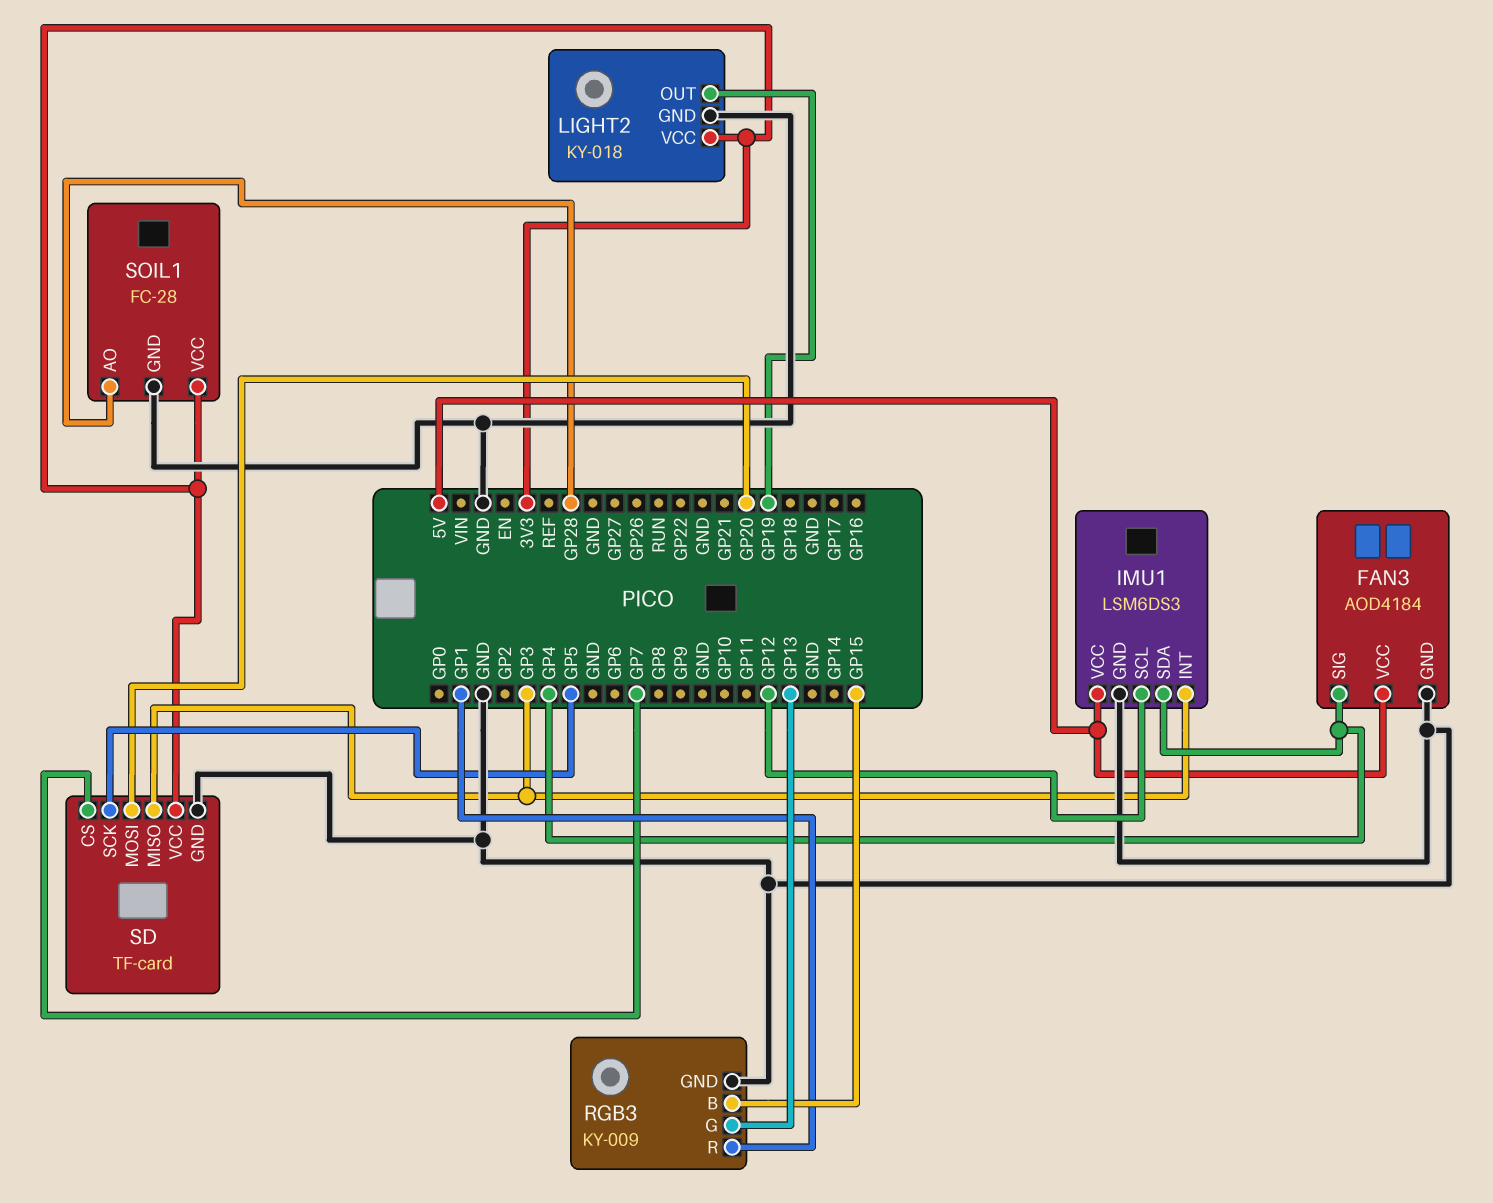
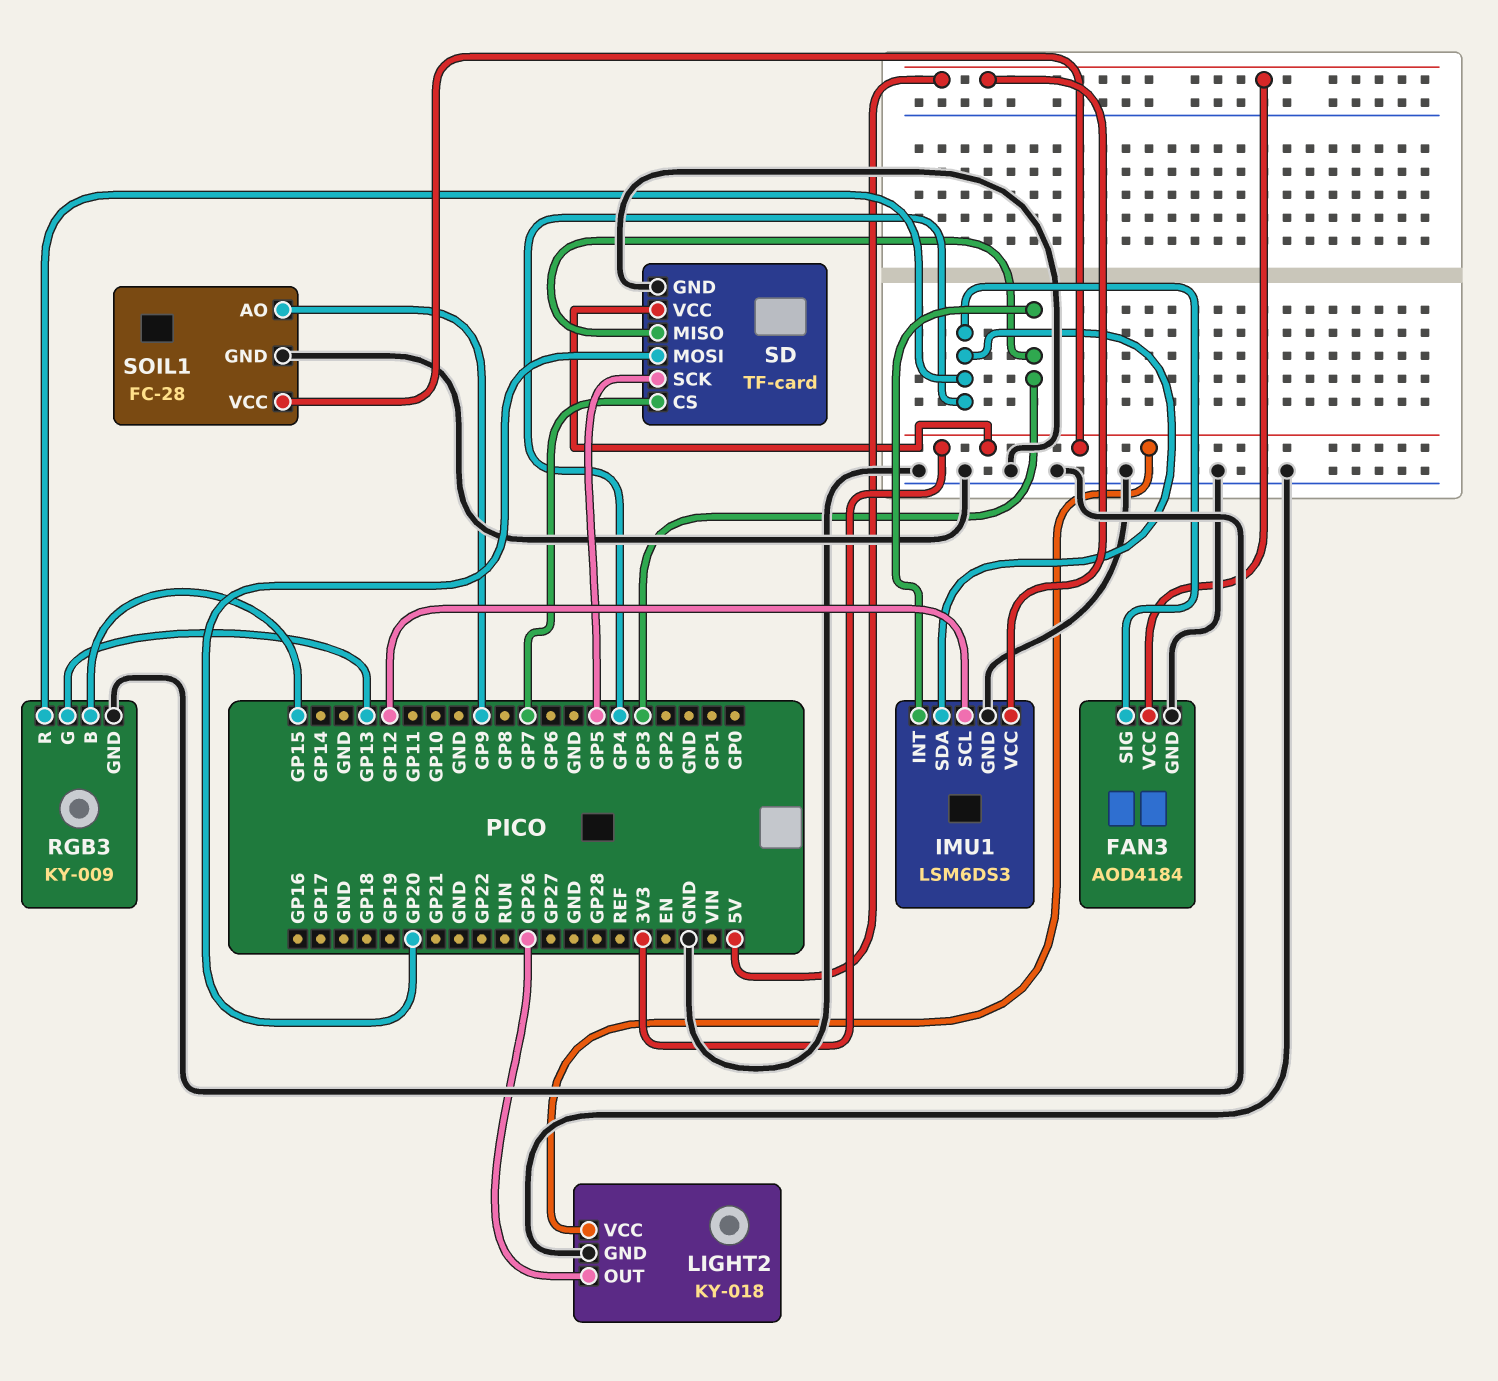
LIGHT2 pin OUT: GP19 -> GP26
RGB3 pin R: GP1 -> GP4
SOIL1 pin AO: GP28 -> GP9

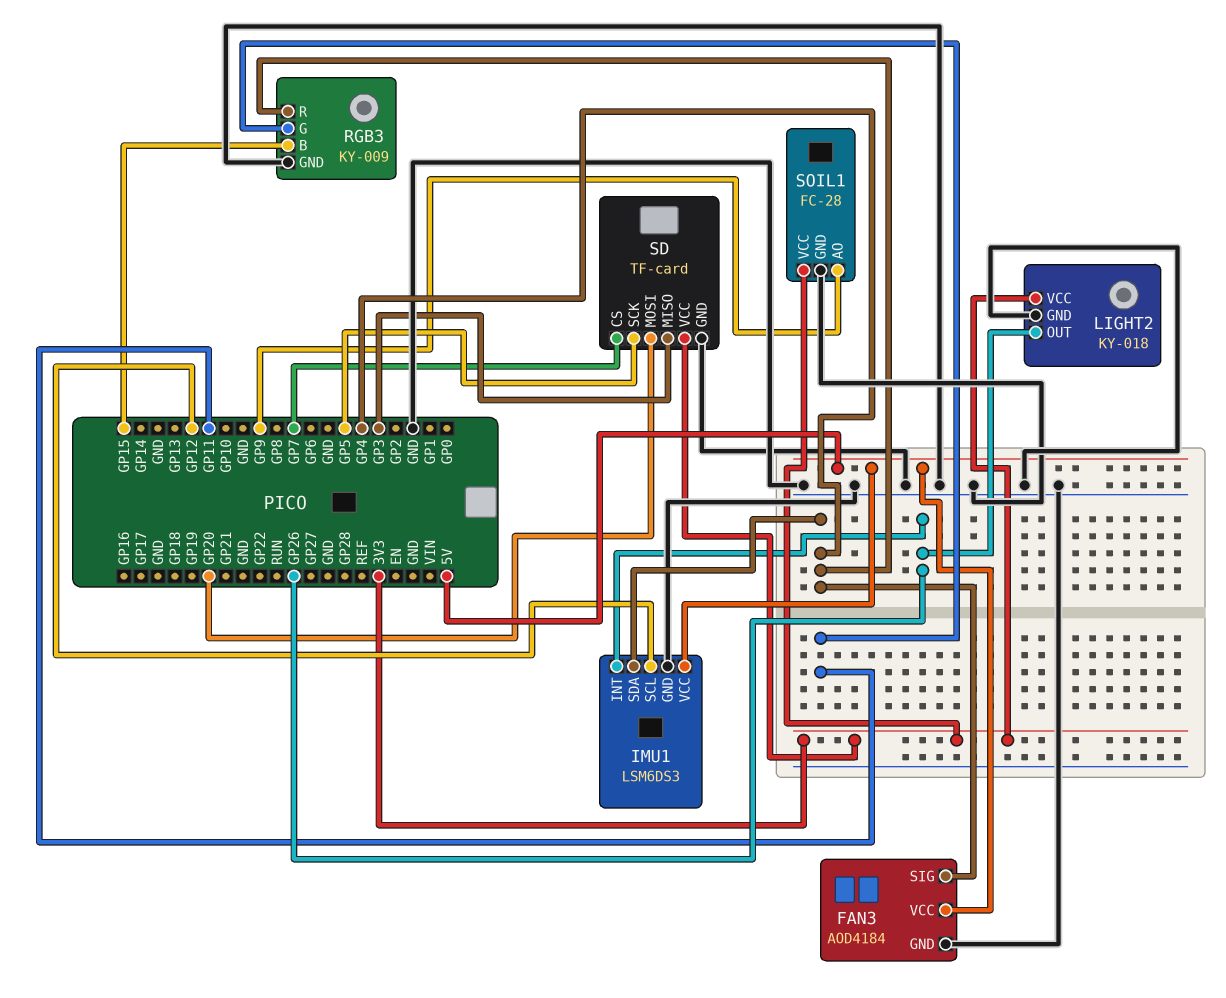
IMU1 pin INT: GP3 -> GP26
RGB3 pin G: GP13 -> GP11

